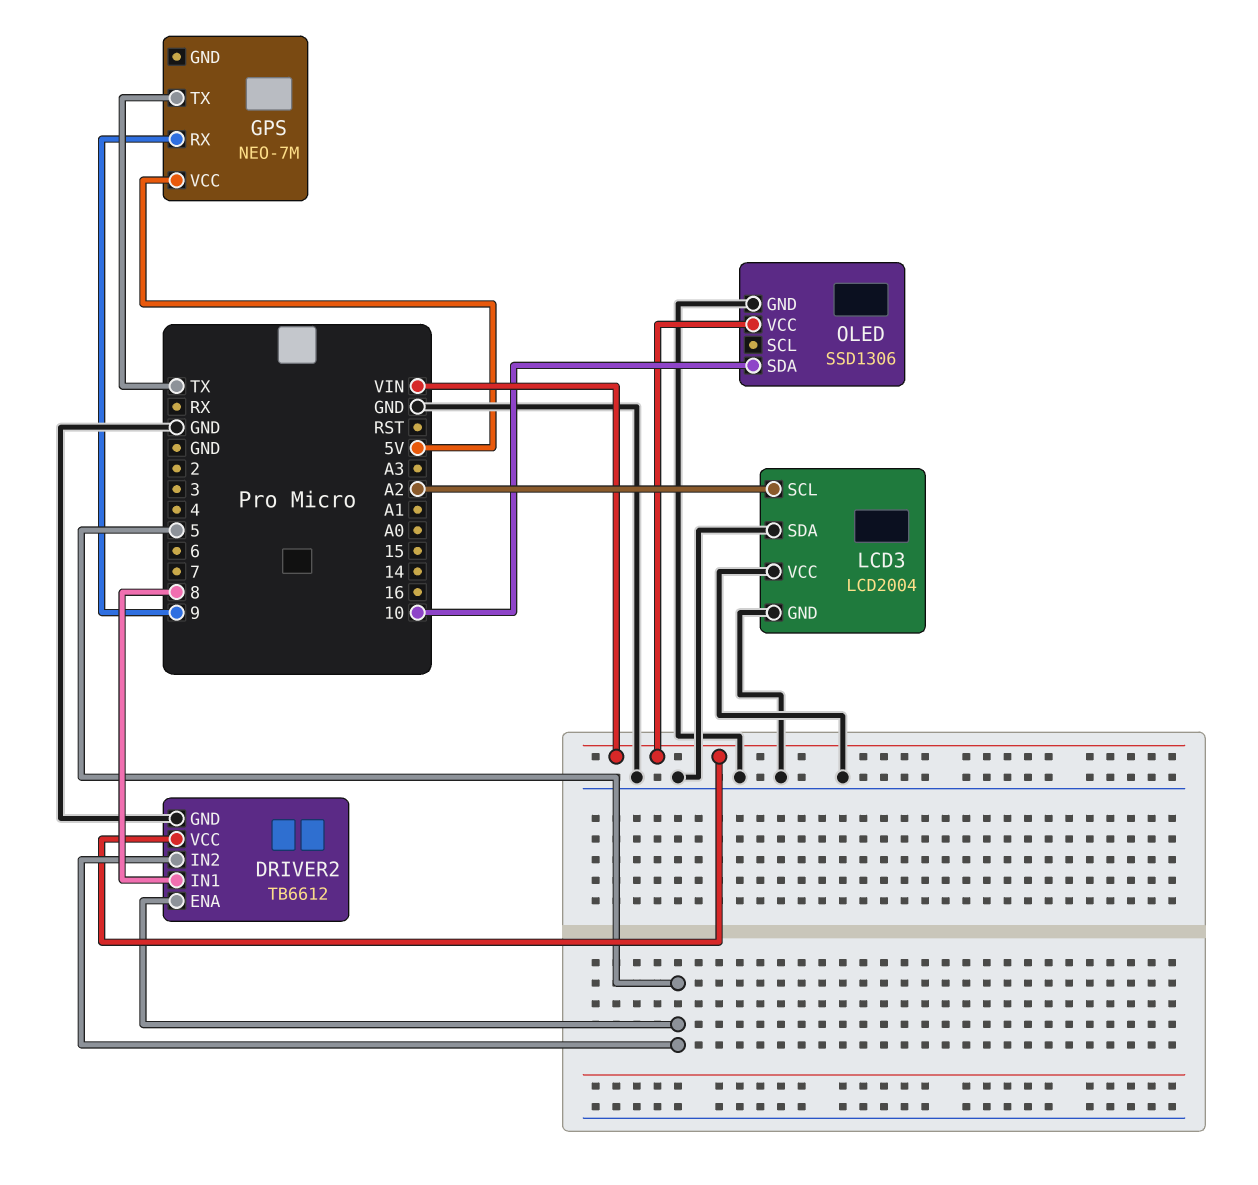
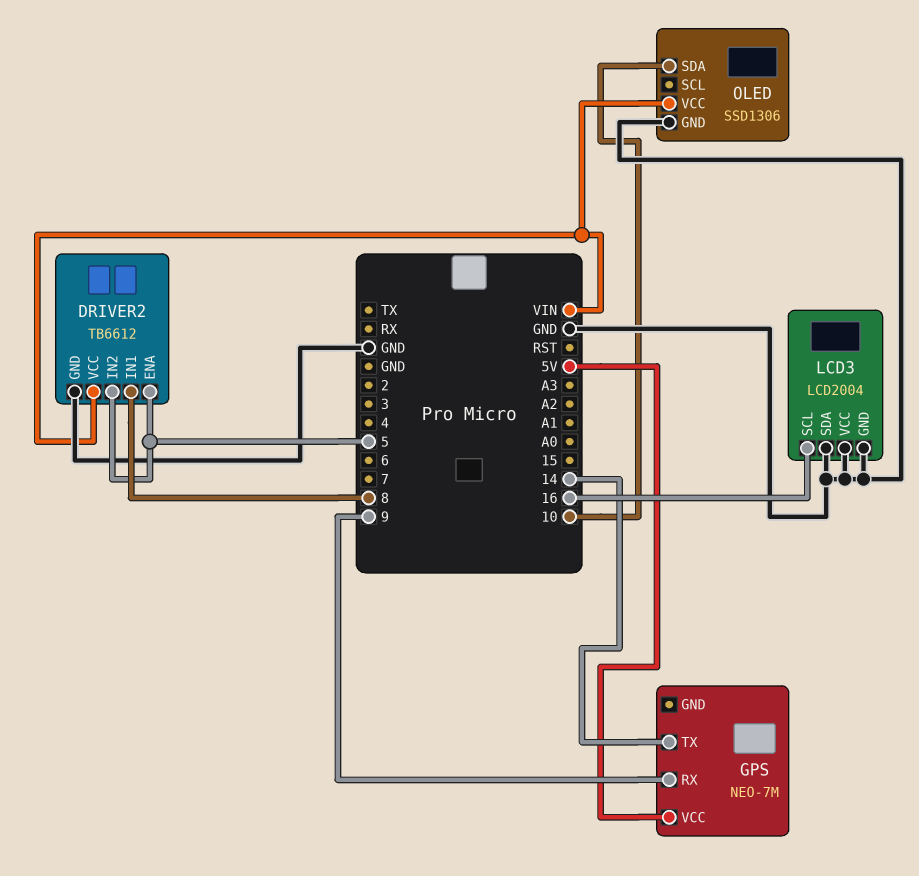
GPS pin TX: TX -> 14
LCD3 pin SCL: A2 -> 16

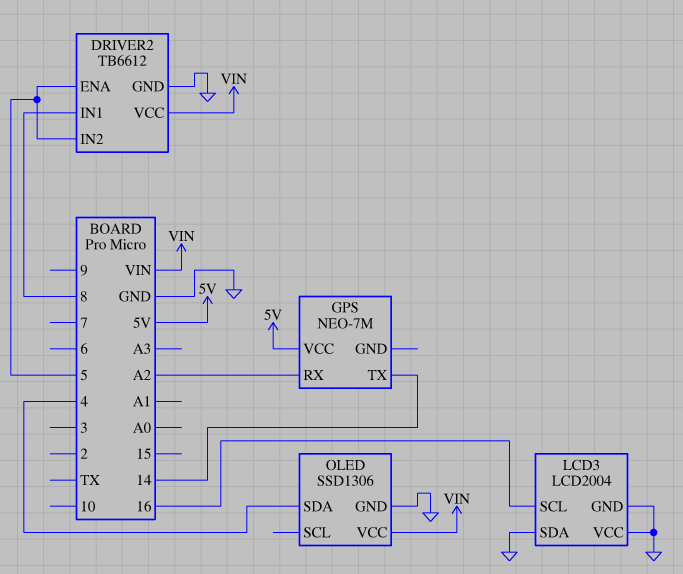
GPS pin RX: 9 -> A2
OLED pin SDA: 10 -> 4

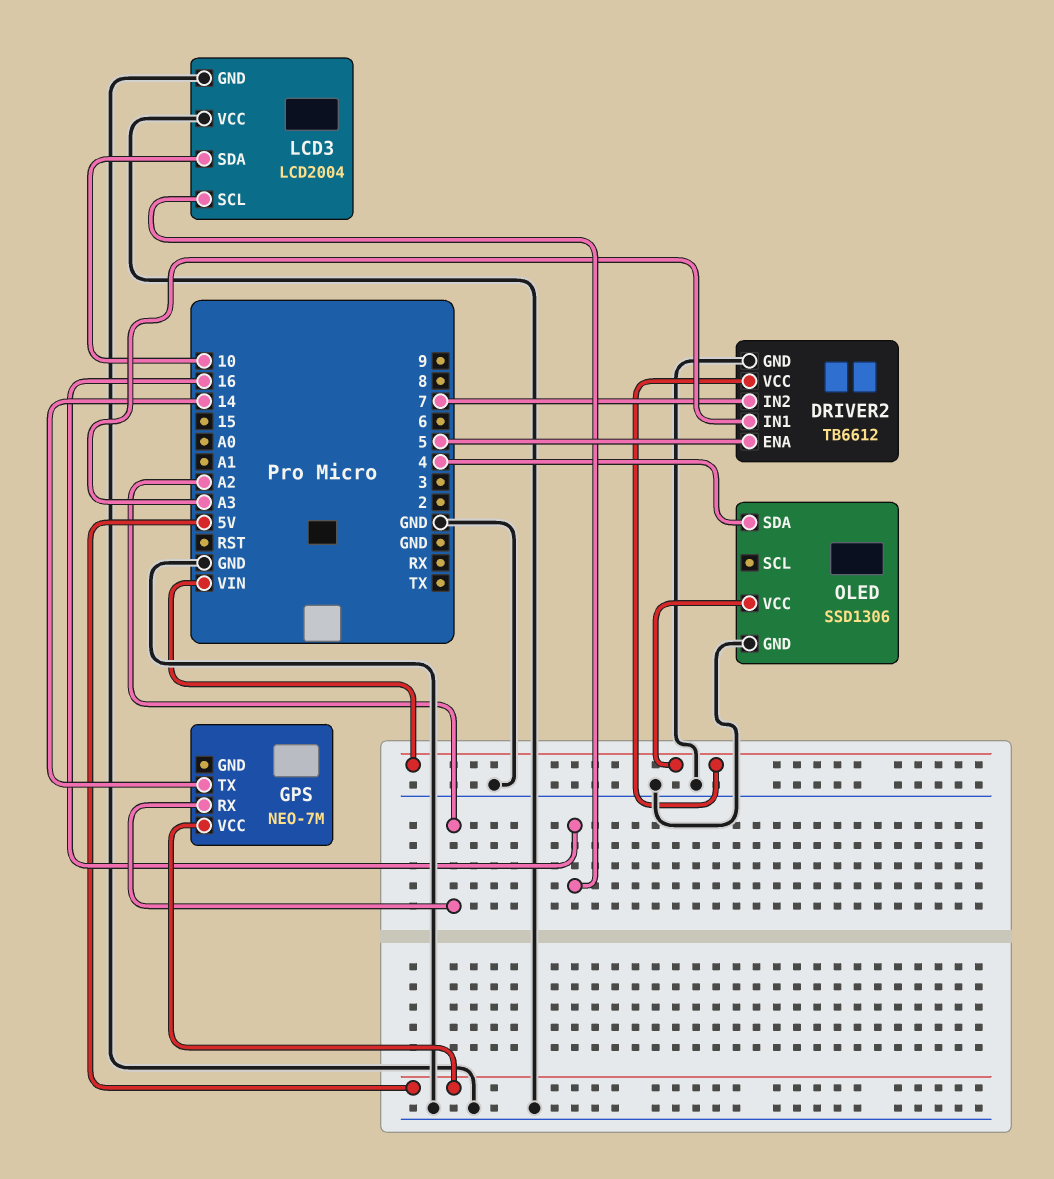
DRIVER2 pin IN1: 8 -> A3
DRIVER2 pin IN2: 5 -> 7
LCD3 pin SDA: GND -> 10

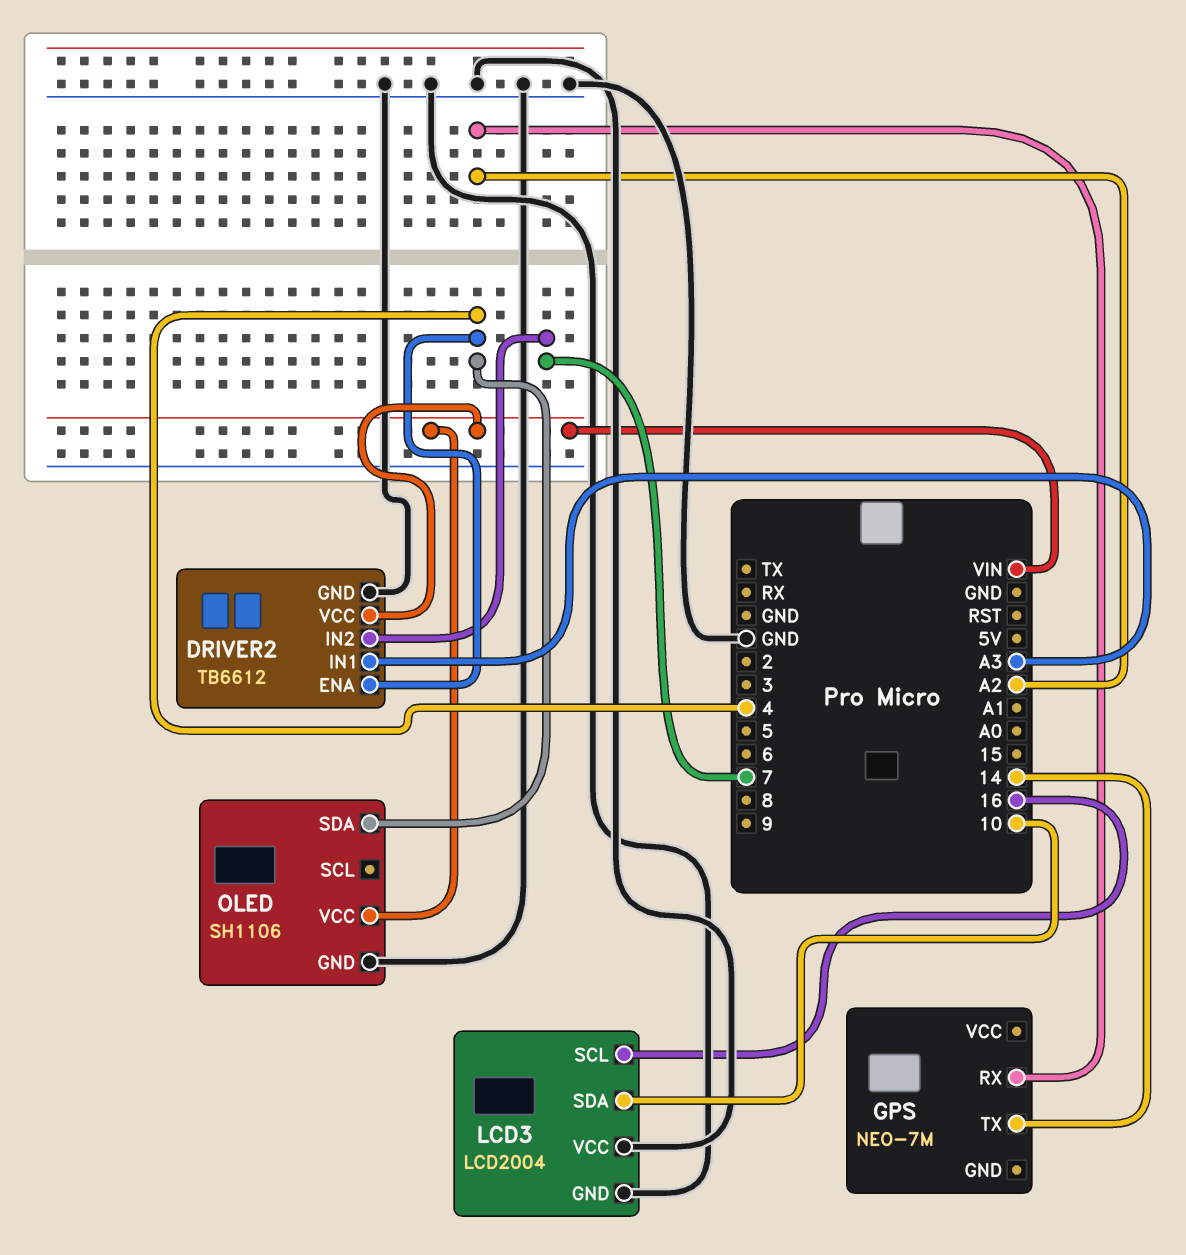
DRIVER2 pin ENA: 5 -> 4
GPS pin VCC: 5V -> none
OLED: SSD1306 -> SH1106

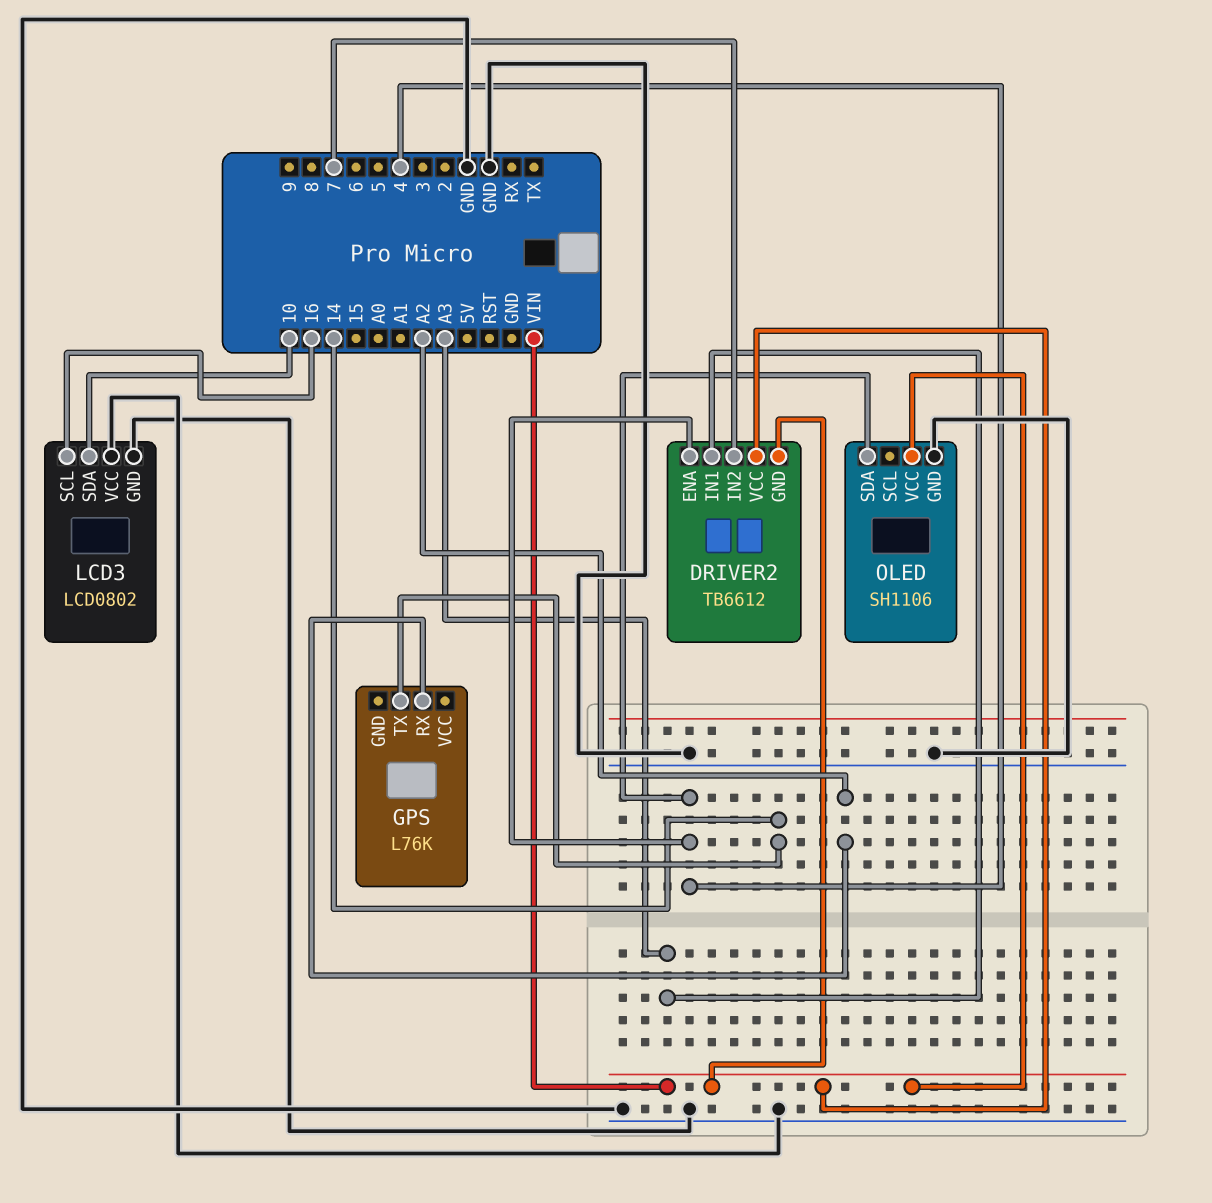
DRIVER2 pin GND: GND -> VIN
GPS: NEO-7M -> L76K
LCD3: LCD2004 -> LCD0802

